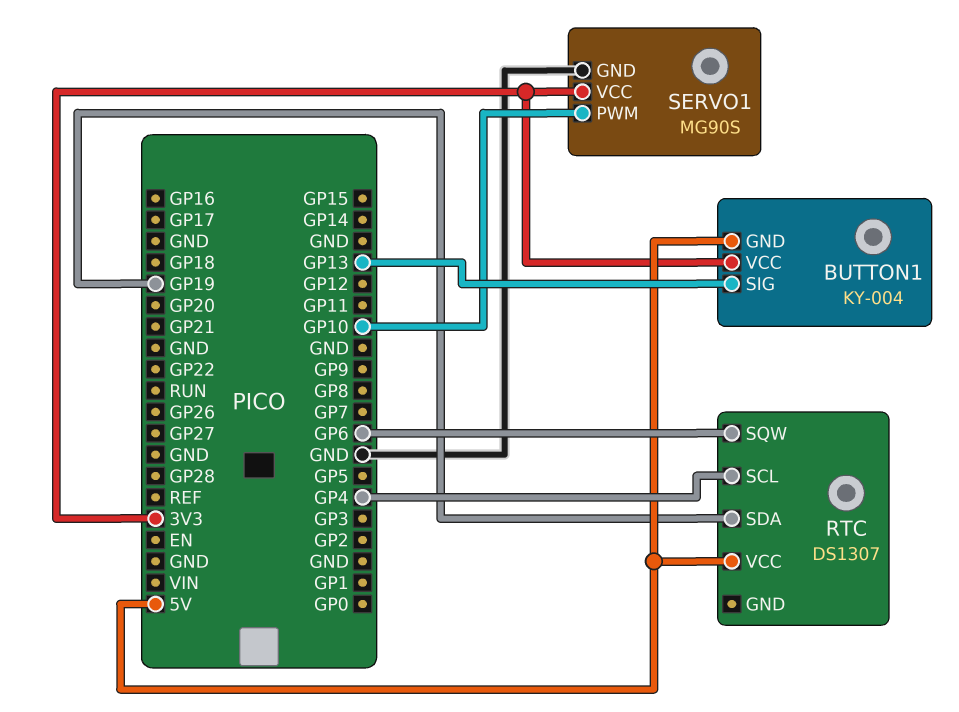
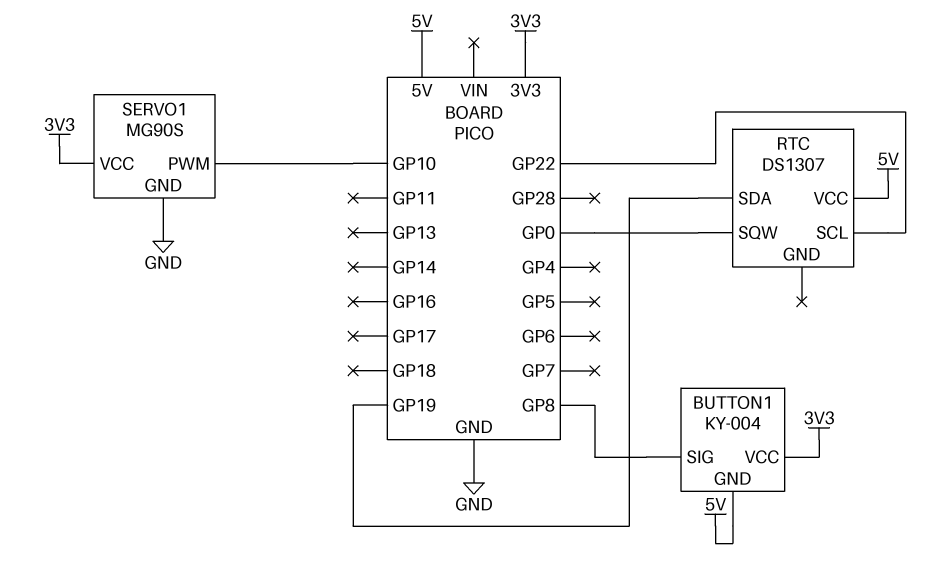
BUTTON1 pin SIG: GP13 -> GP8
RTC pin SCL: GP4 -> GP22
RTC pin SQW: GP6 -> GP0

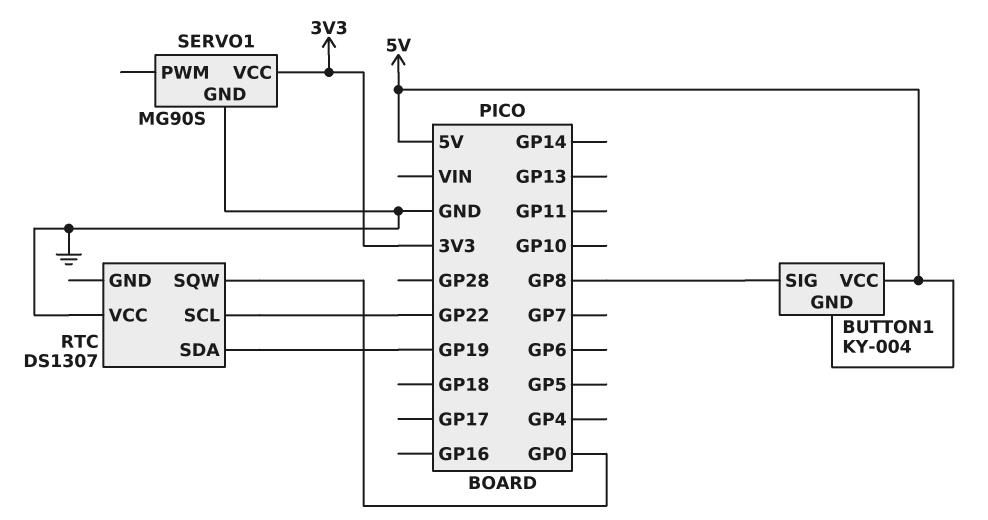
BUTTON1 pin VCC: 3V3 -> 5V
RTC pin VCC: 5V -> GND
SERVO1 pin PWM: GP10 -> none

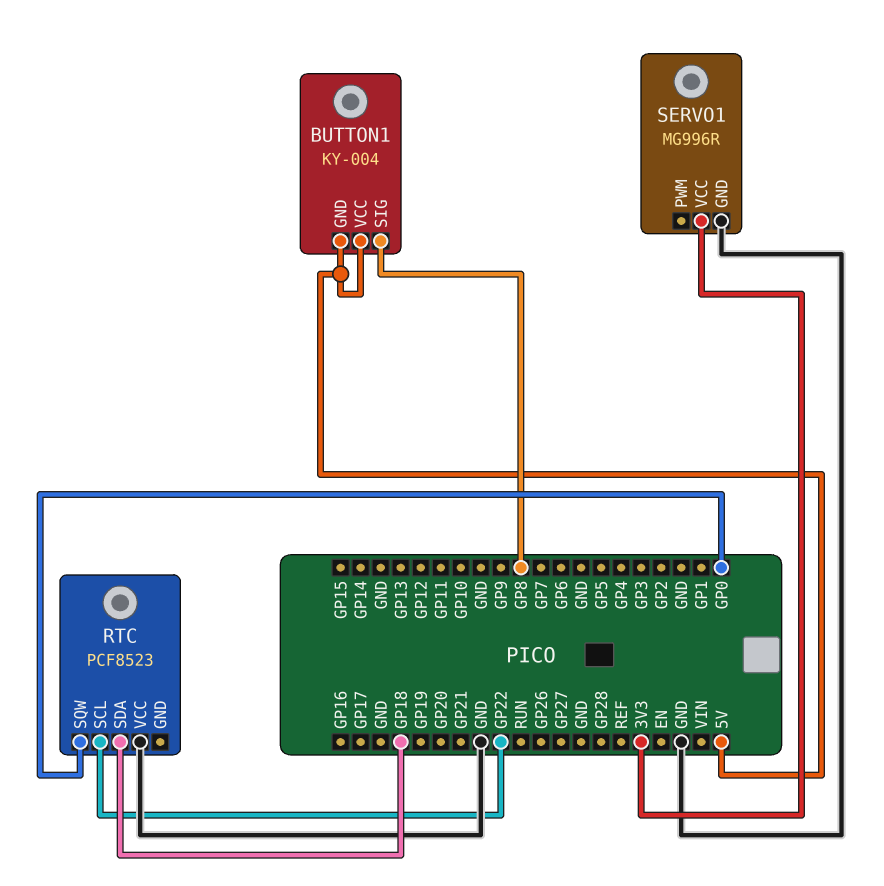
RTC: DS1307 -> PCF8523
RTC pin SDA: GP19 -> GP18
SERVO1: MG90S -> MG996R

